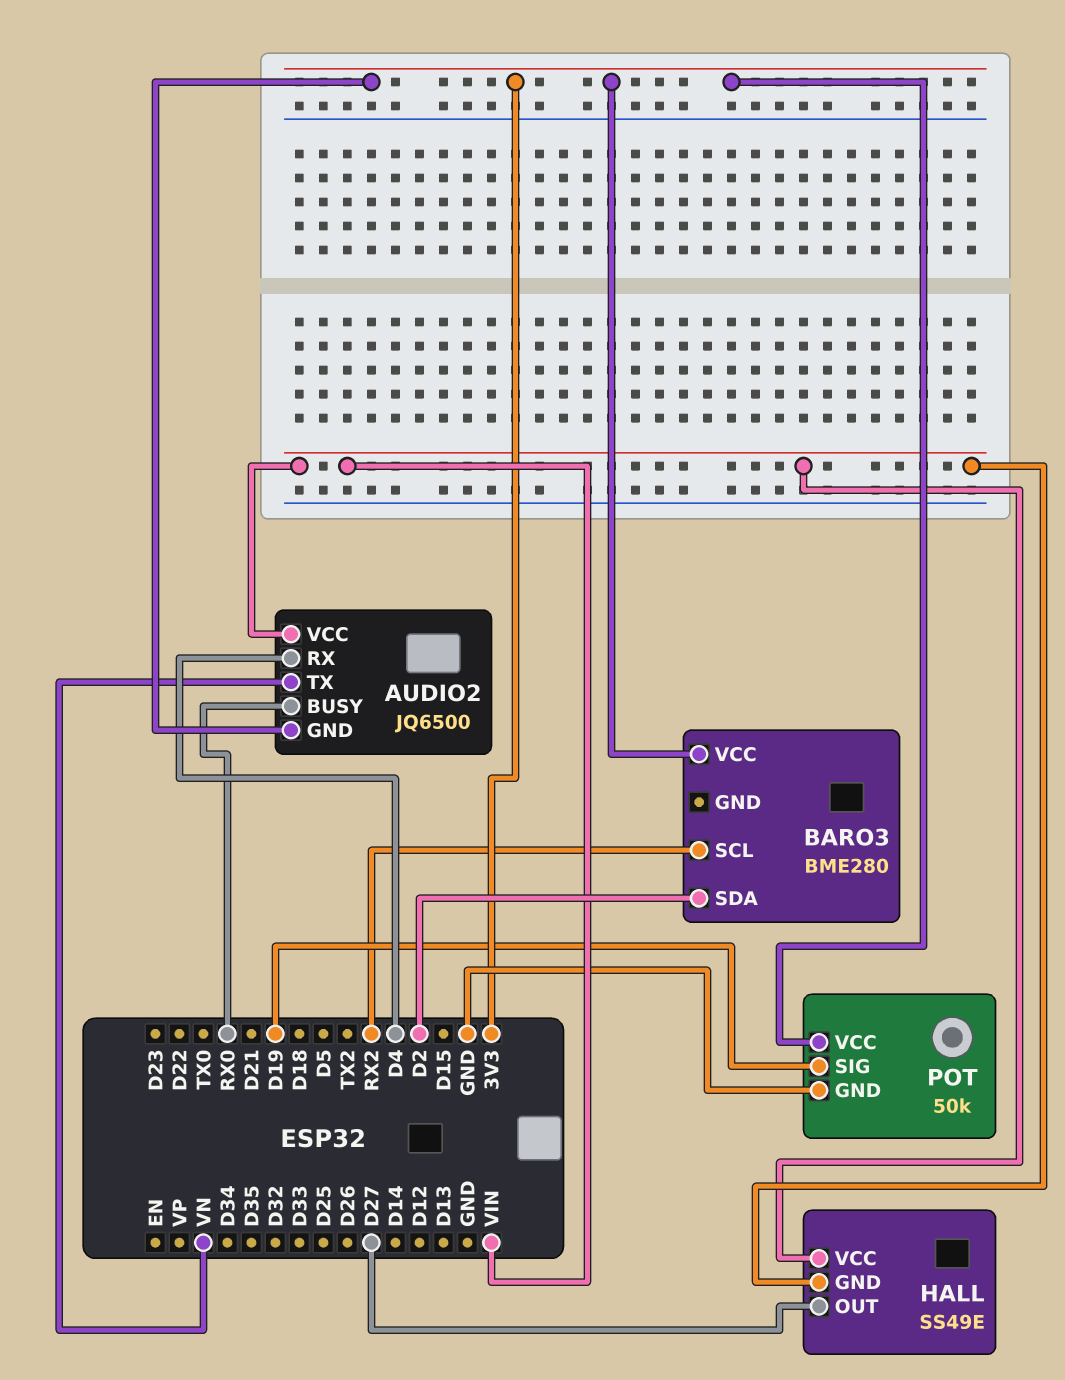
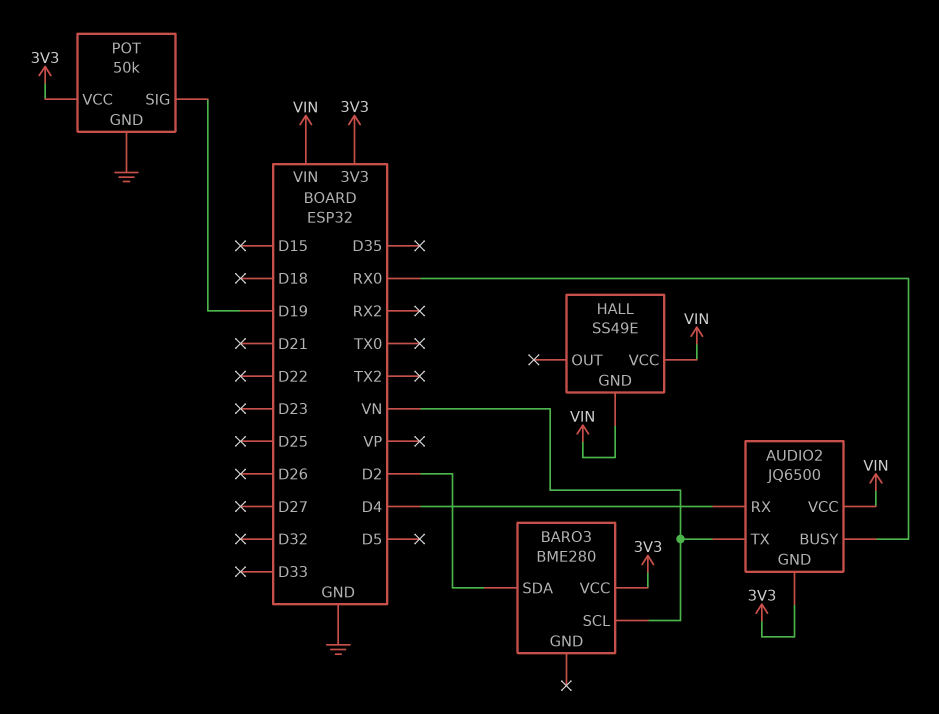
BARO3 pin SCL: RX2 -> VN
HALL pin OUT: D27 -> none

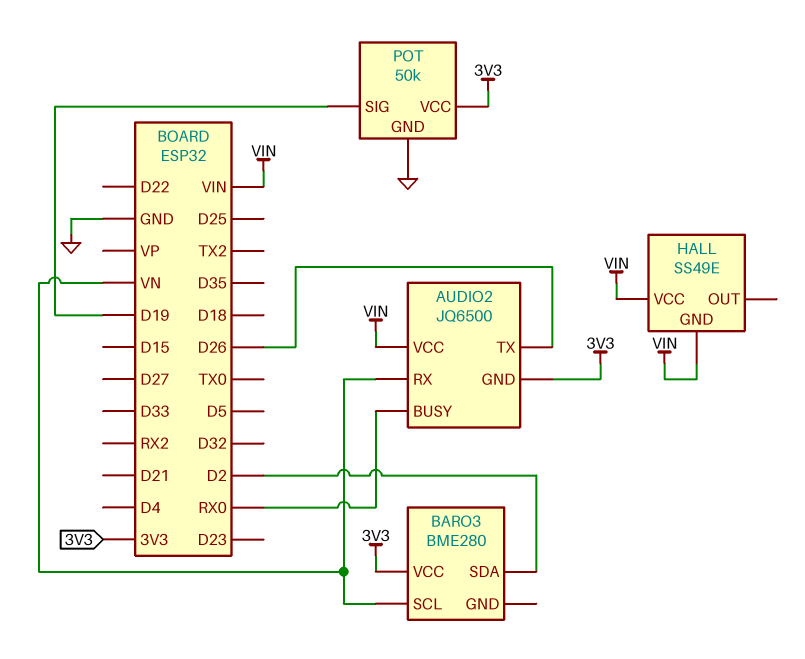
AUDIO2 pin RX: D4 -> VN
AUDIO2 pin TX: VN -> D26

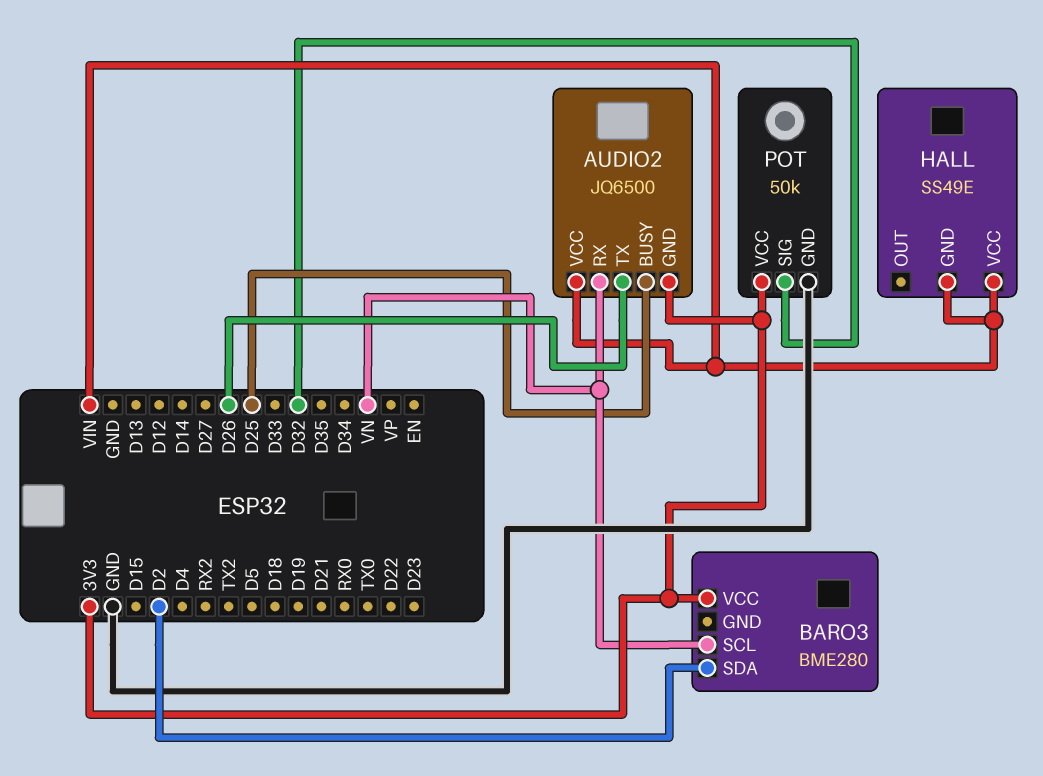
AUDIO2 pin BUSY: RX0 -> D25
POT pin SIG: D19 -> D32

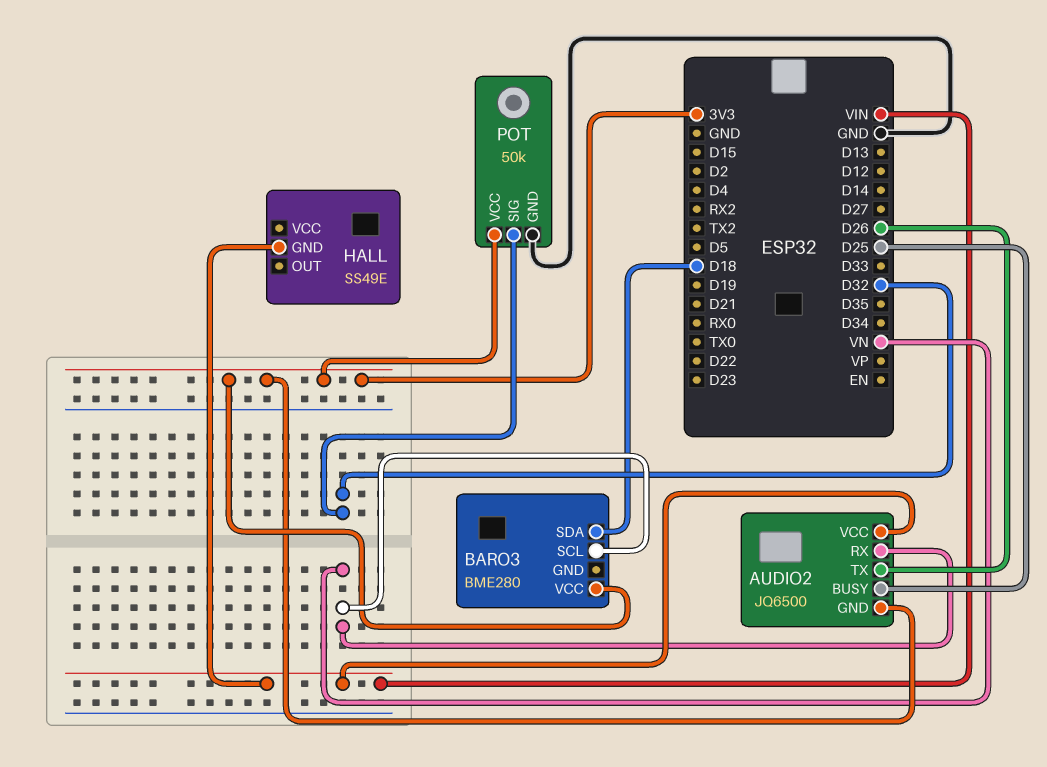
BARO3 pin SDA: D2 -> D18
HALL pin VCC: VIN -> none

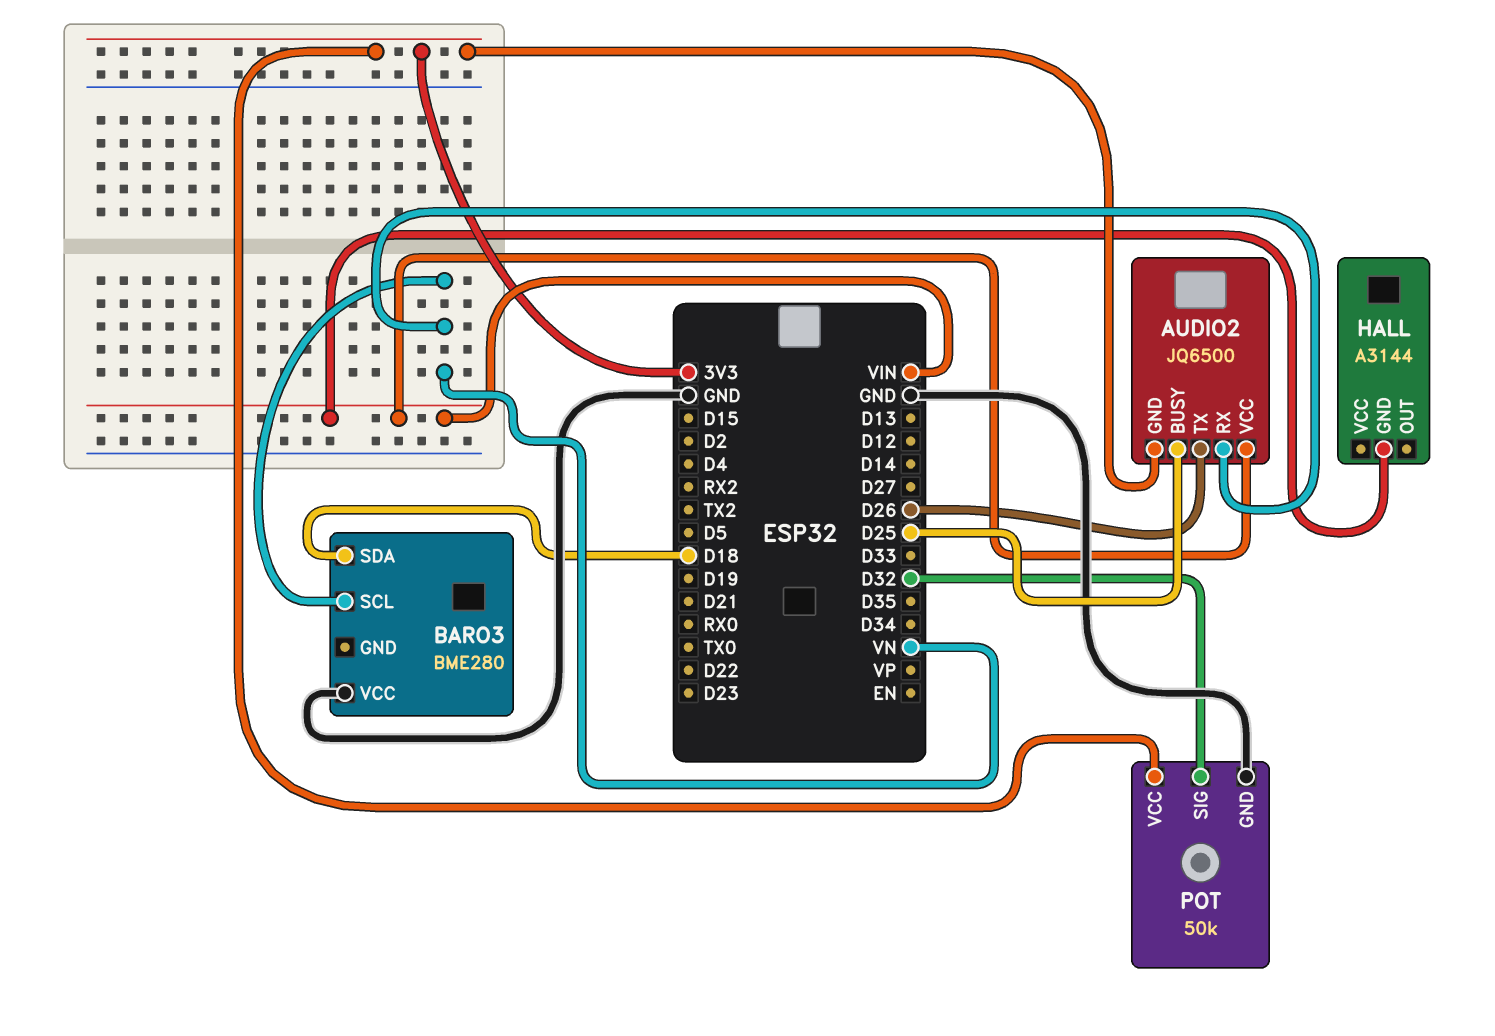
BARO3 pin VCC: 3V3 -> GND
HALL: SS49E -> A3144

